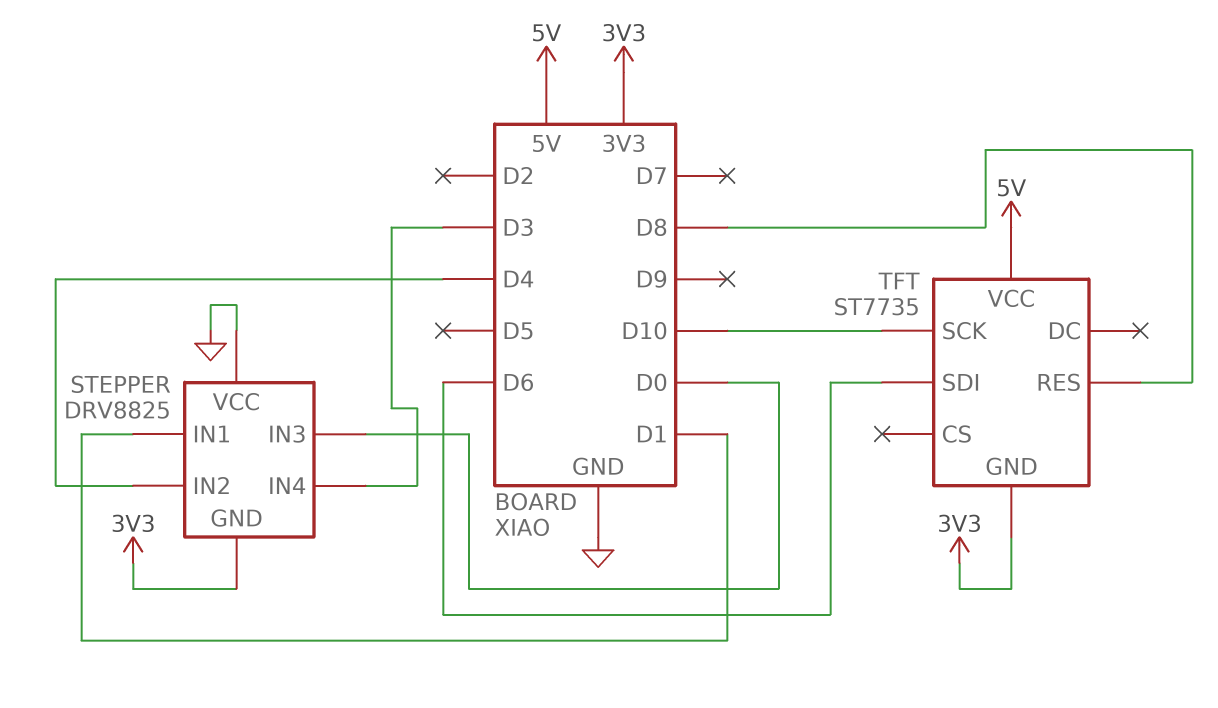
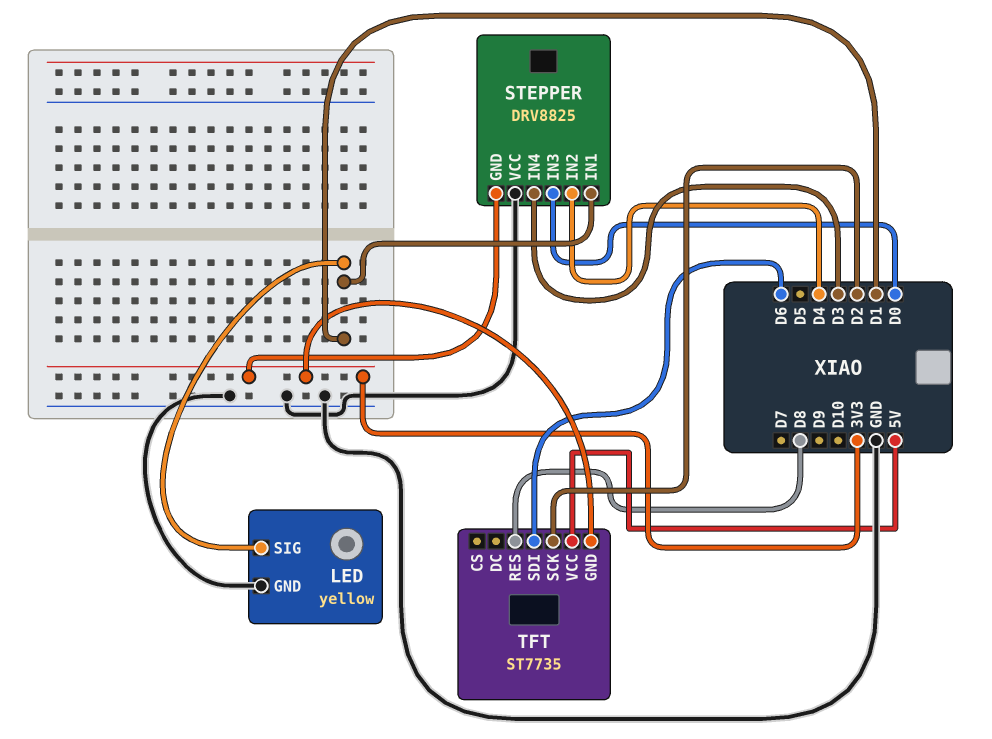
LED: none -> yellow
LED pin GND: none -> GND
LED pin SIG: none -> D1
TFT pin SCK: D10 -> D2

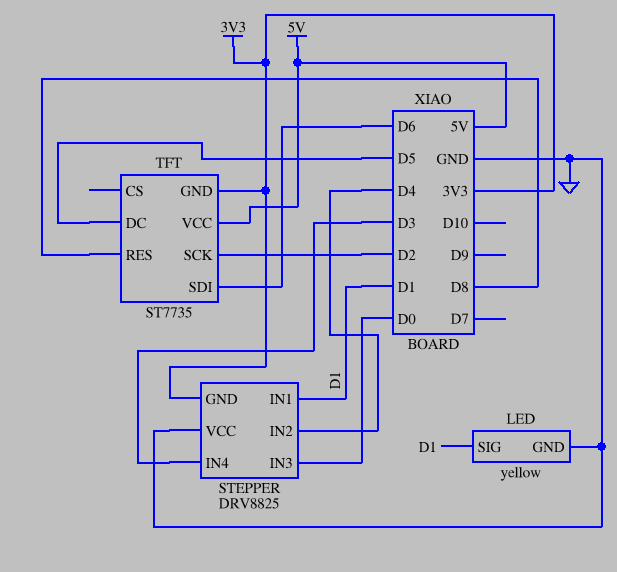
TFT pin DC: none -> D5

